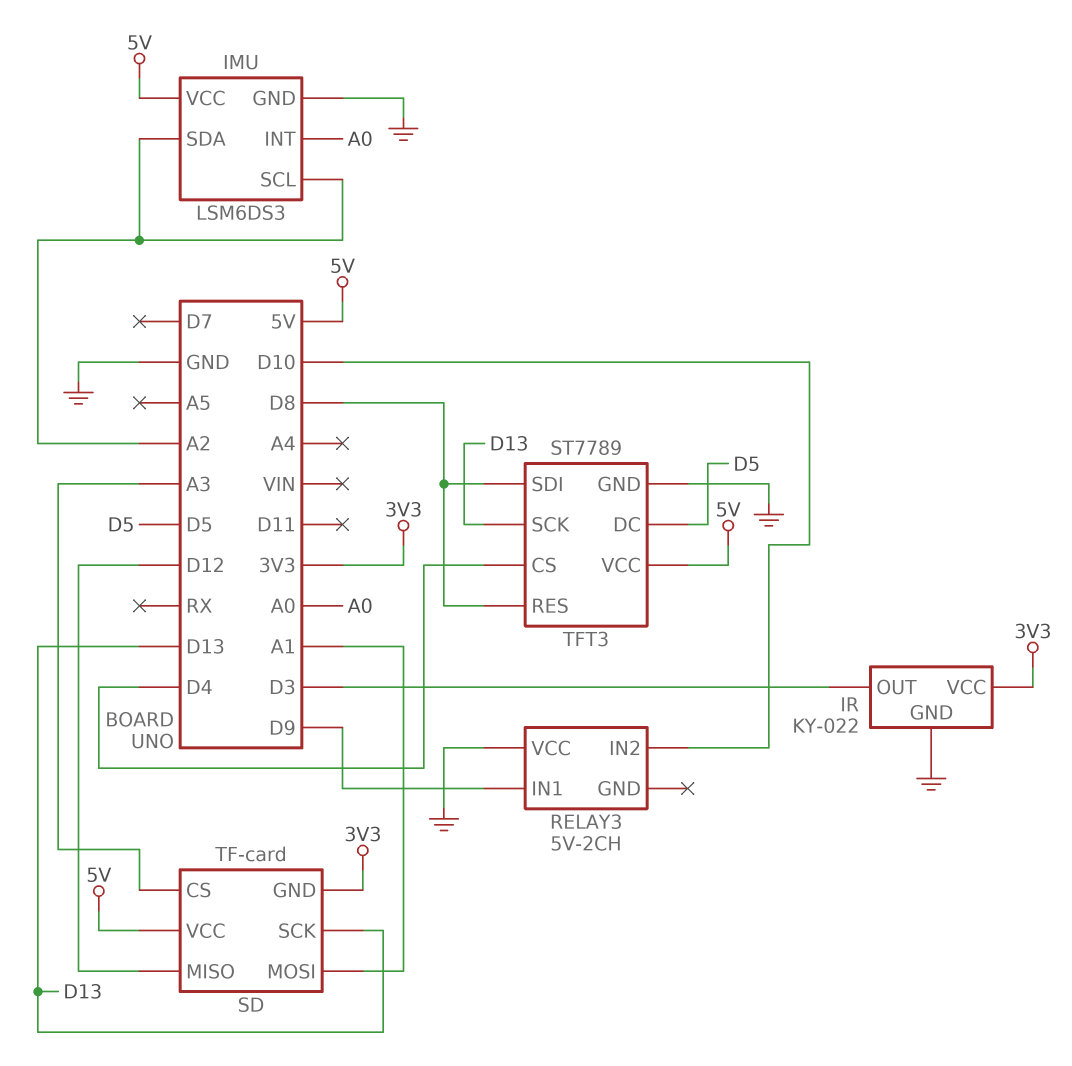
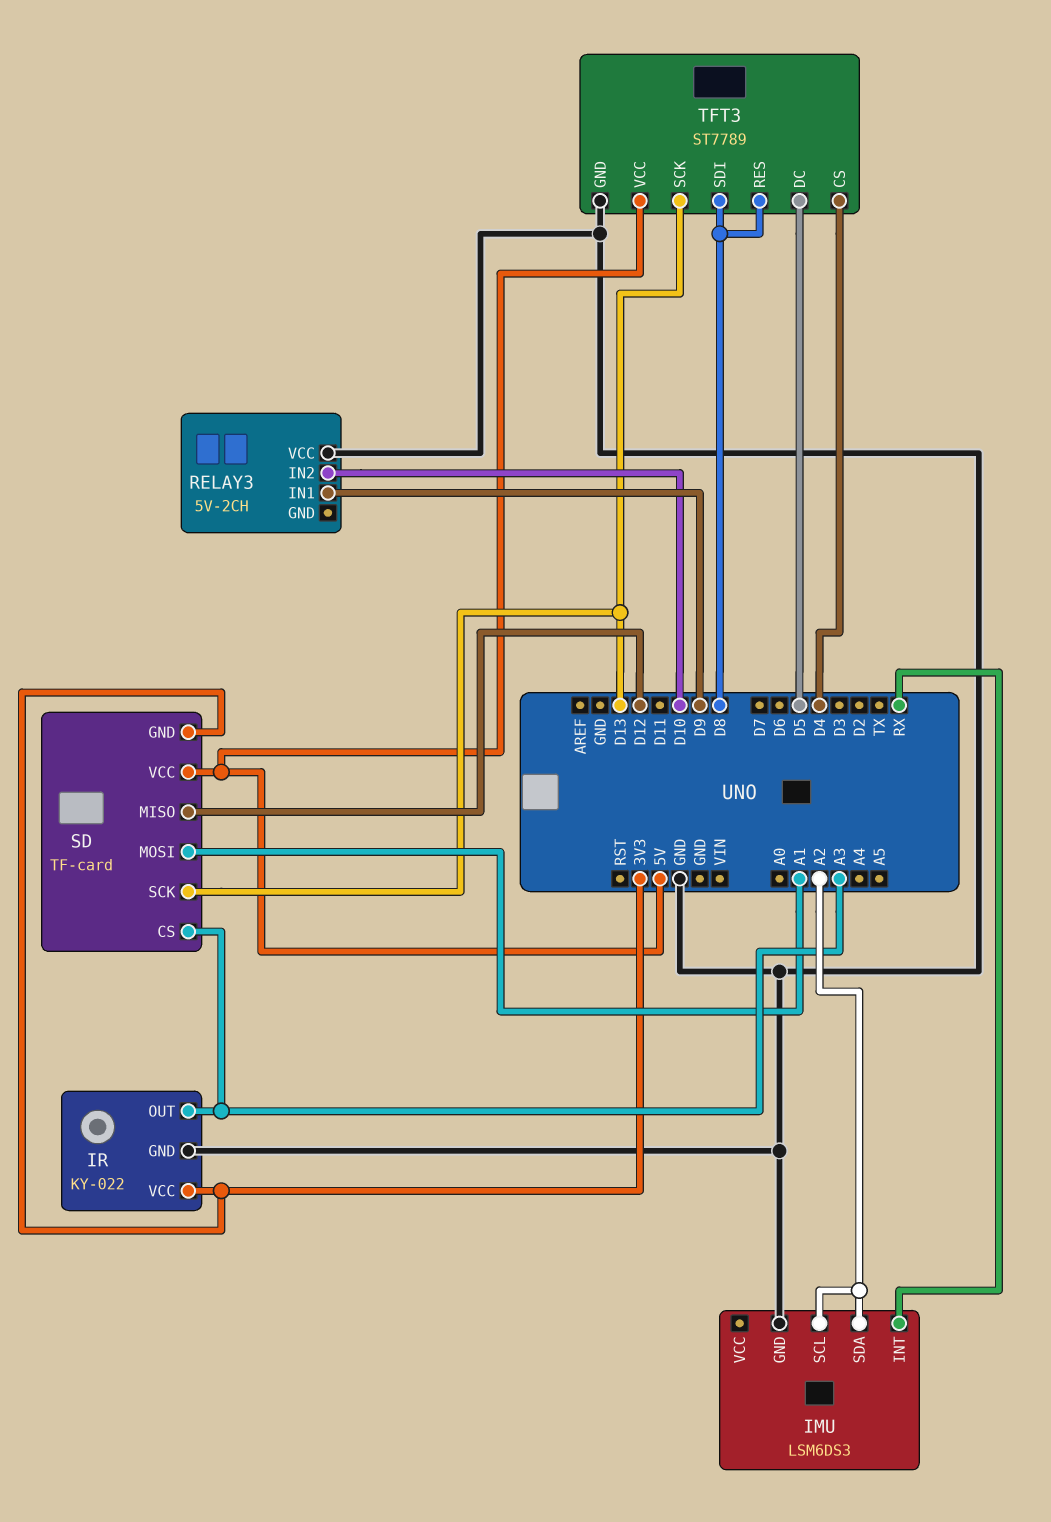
IMU pin INT: A0 -> RX
IMU pin VCC: 5V -> none
IR pin OUT: D3 -> A3

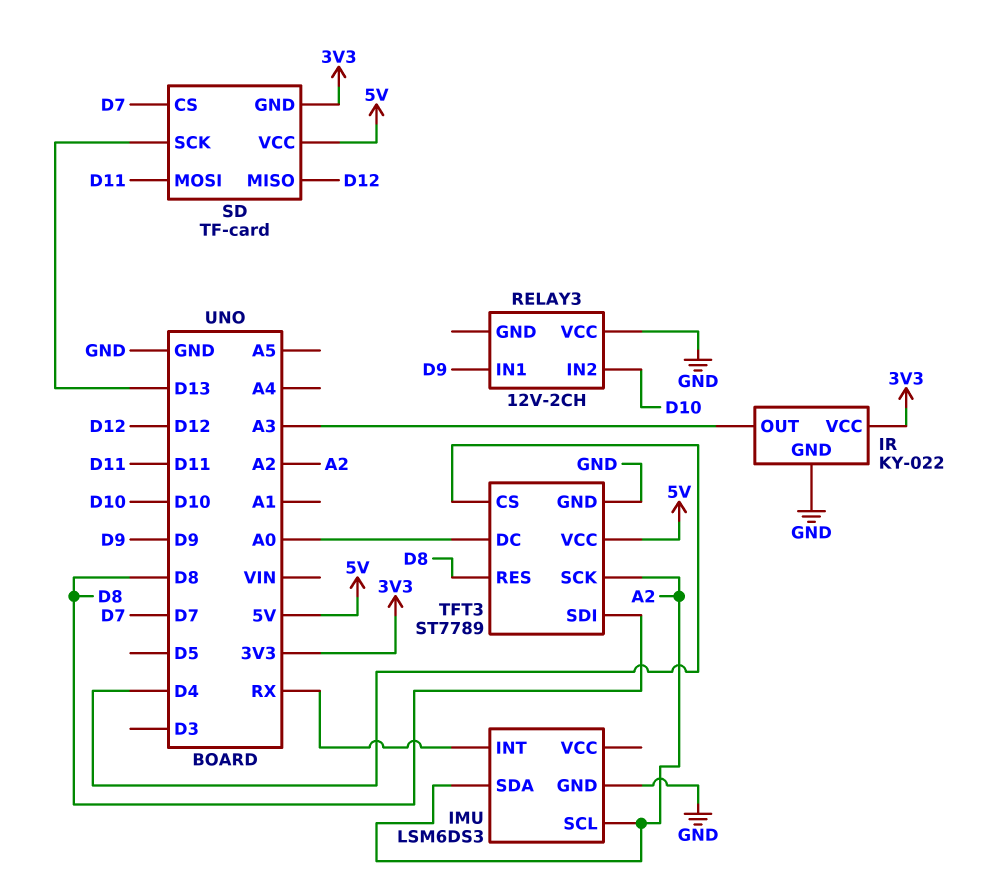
RELAY3: 5V-2CH -> 12V-2CH
SD pin CS: A3 -> D7
SD pin MOSI: A1 -> D11
TFT3 pin DC: D5 -> A0
TFT3 pin SCK: D13 -> A2

